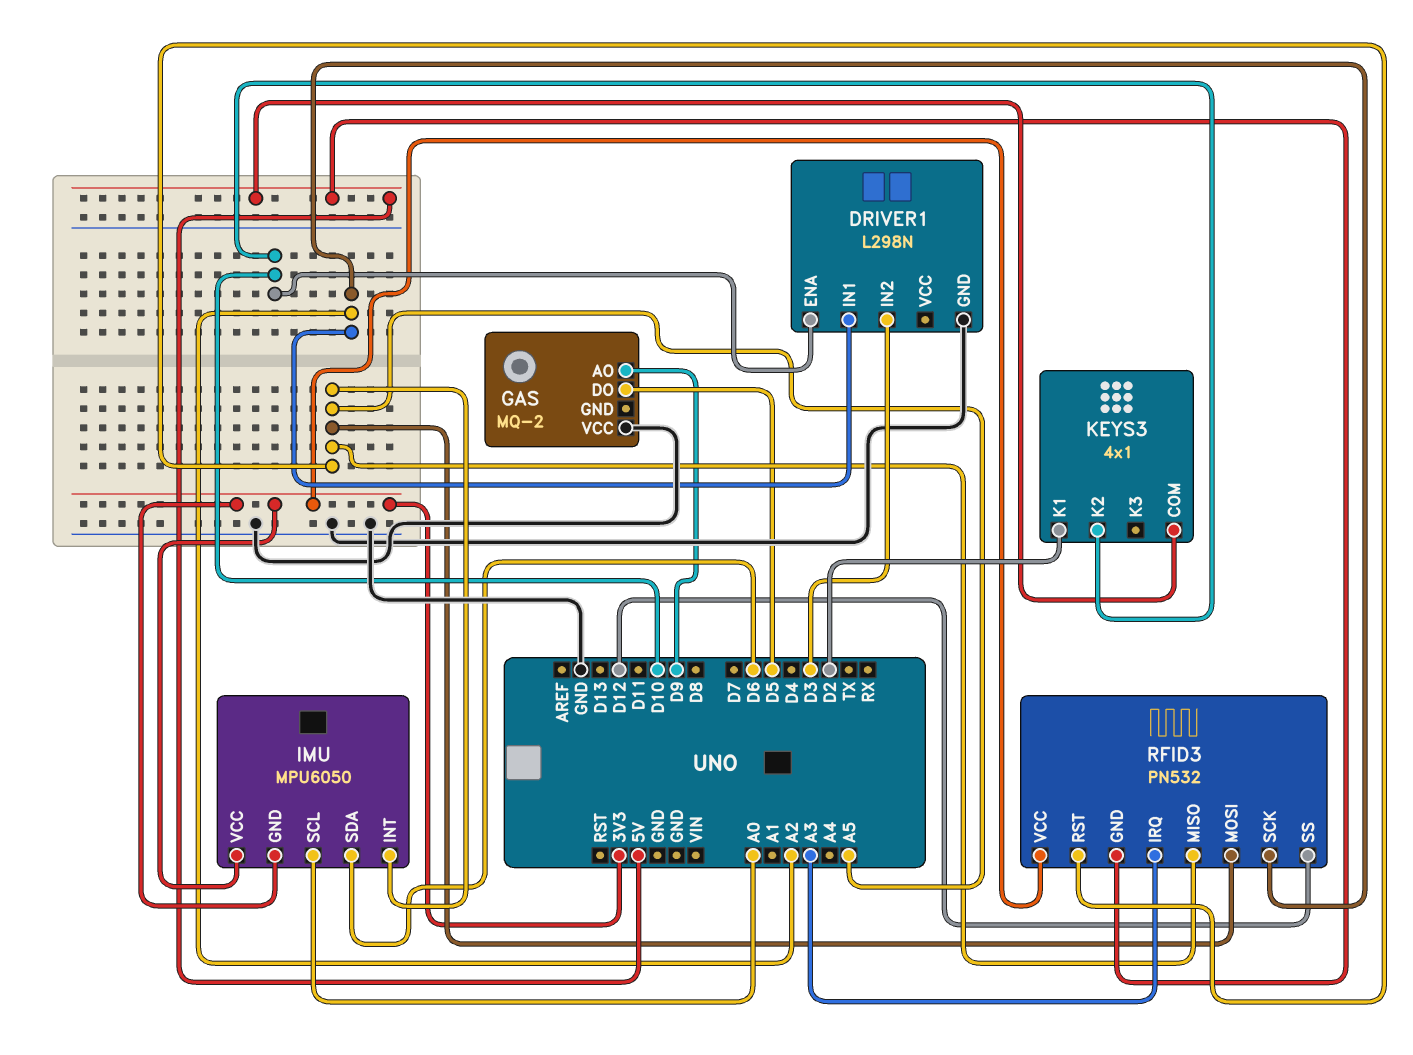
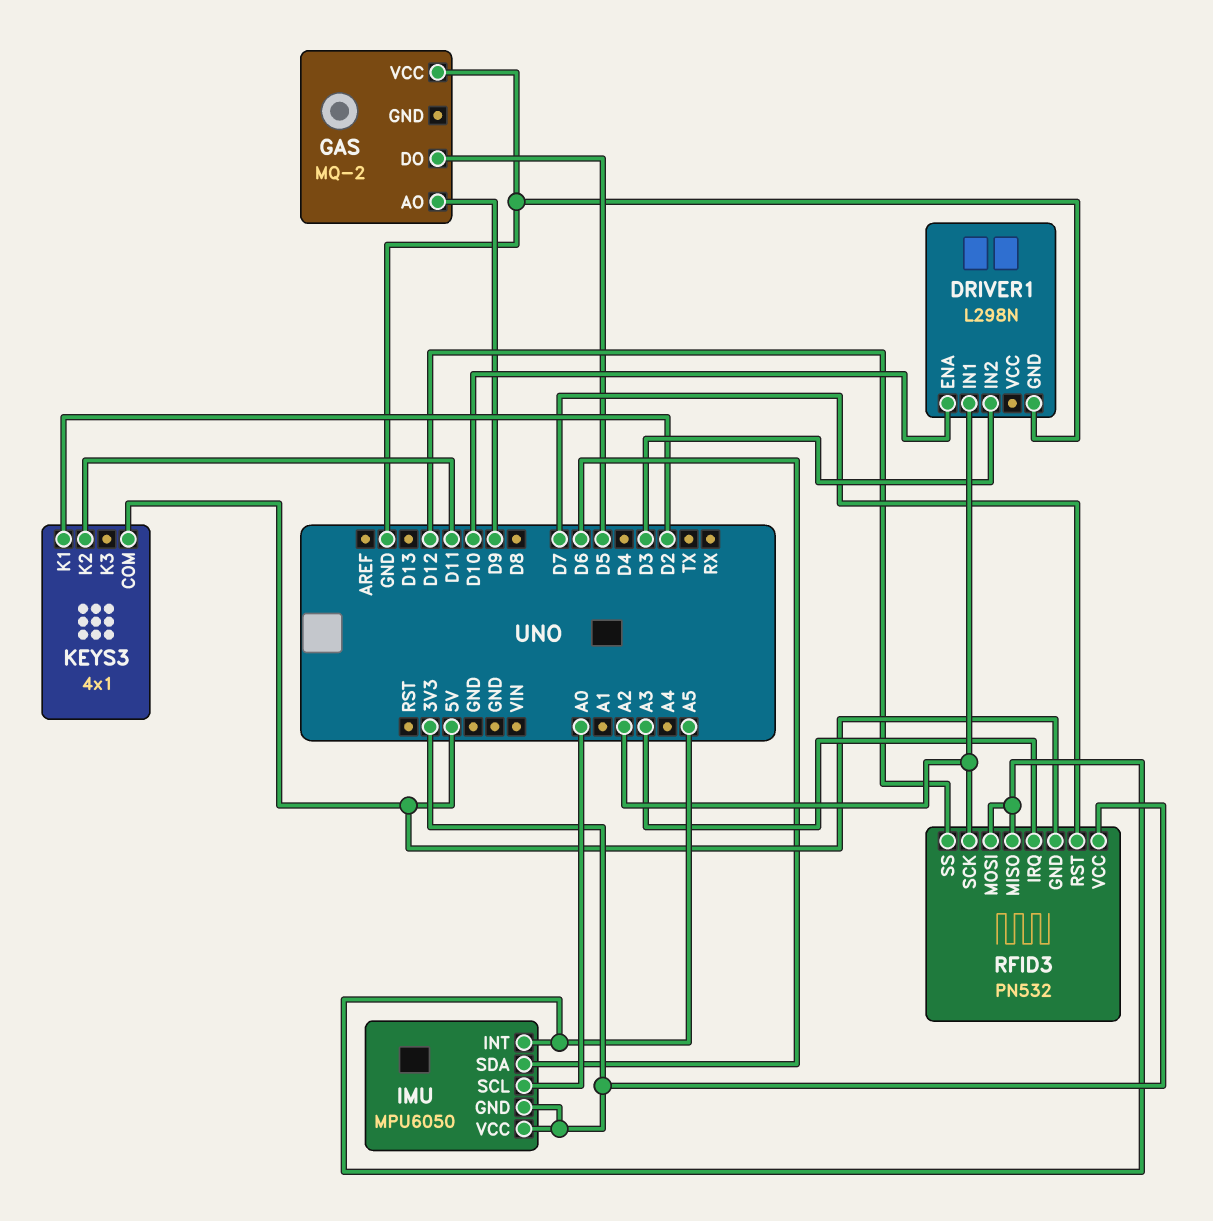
KEYS3 pin K2: D10 -> D11
RFID3 pin RST: A5 -> D7

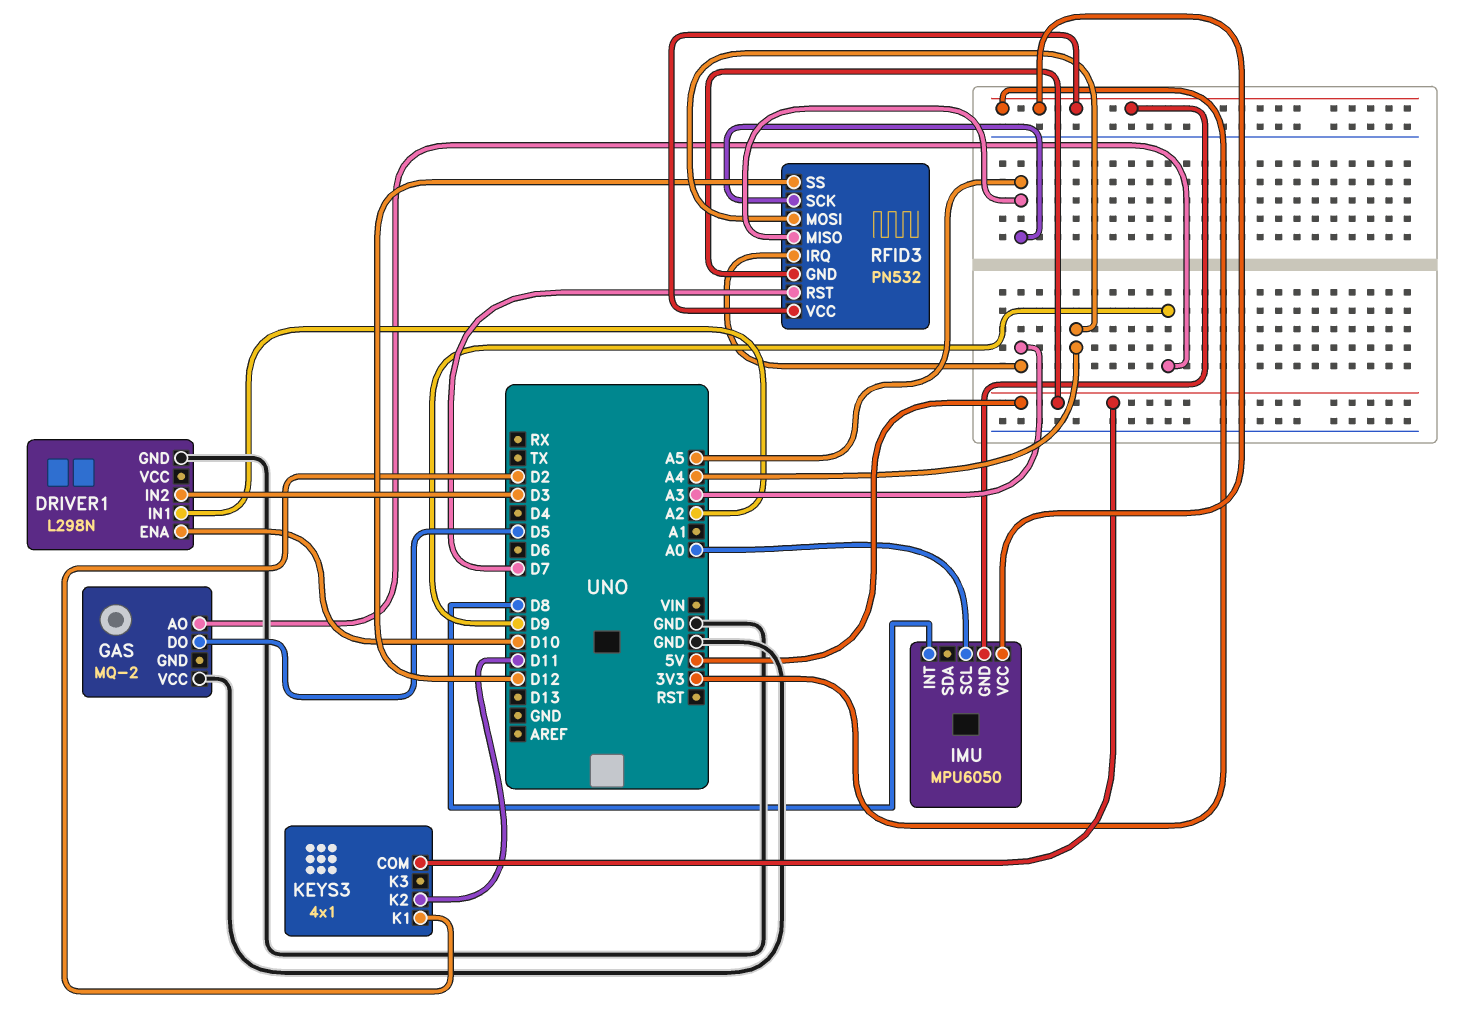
IMU pin INT: A5 -> D8
IMU pin SDA: D6 -> none
RFID3 pin MOSI: A5 -> A4
RFID3 pin SCK: A2 -> A5

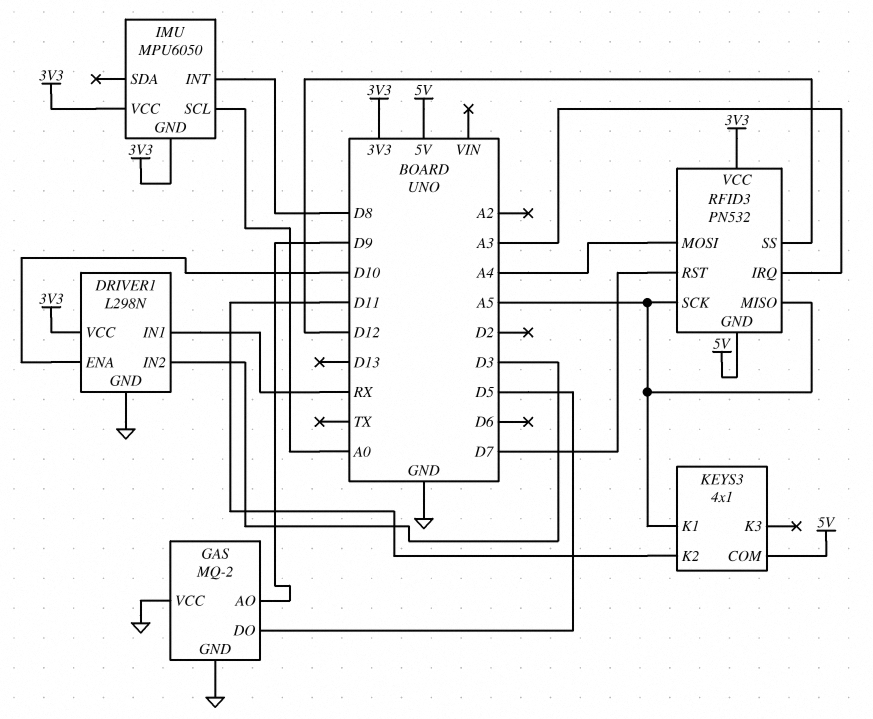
DRIVER1 pin IN1: A2 -> RX
DRIVER1 pin VCC: none -> 3V3
GAS pin GND: none -> GND
KEYS3 pin K1: D2 -> A5

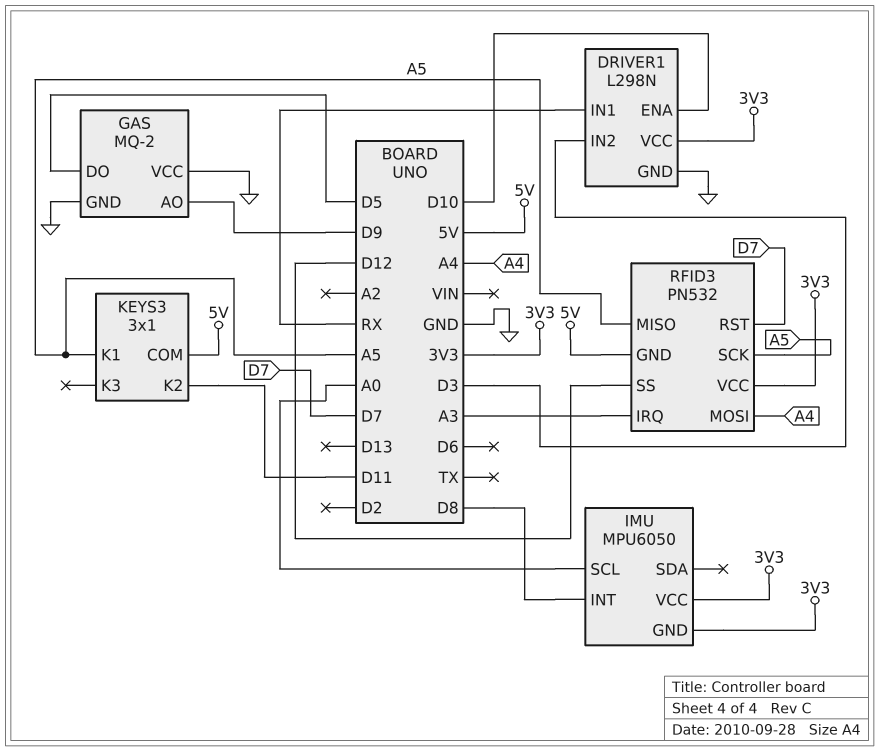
KEYS3: 4x1 -> 3x1

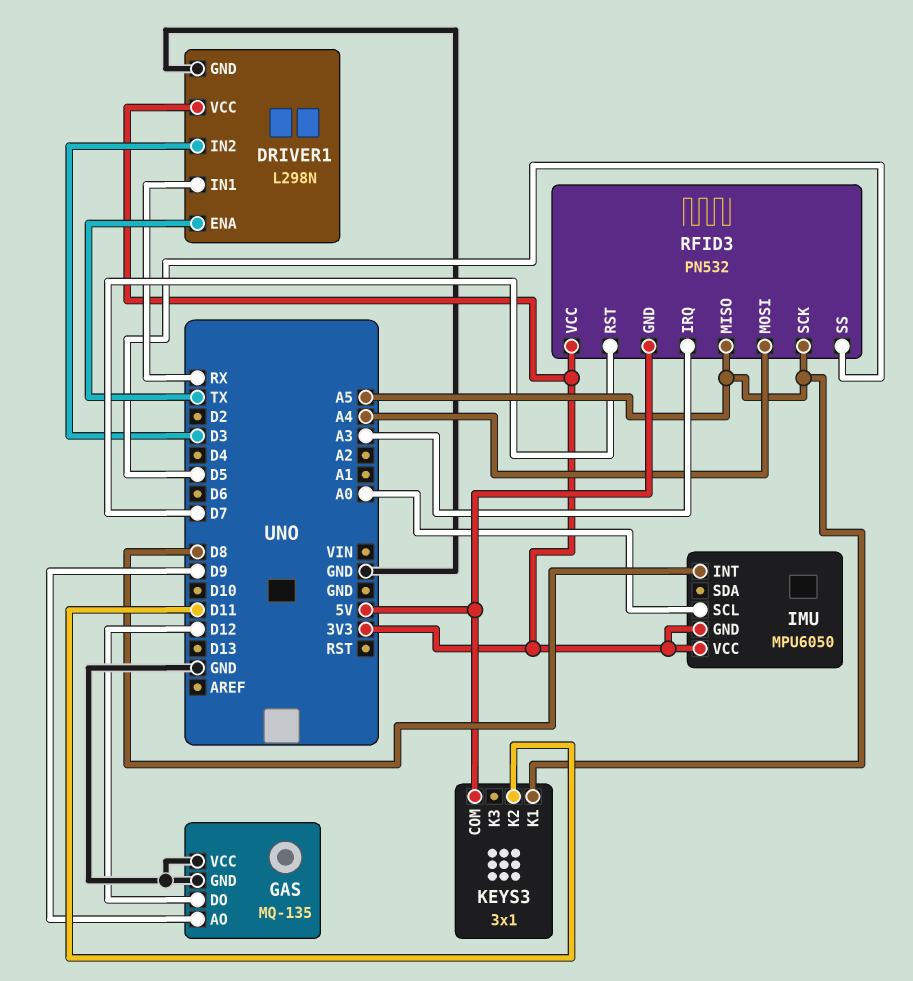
DRIVER1 pin ENA: D10 -> TX
GAS: MQ-2 -> MQ-135
GAS pin DO: D5 -> D12
RFID3 pin SS: D12 -> D5

